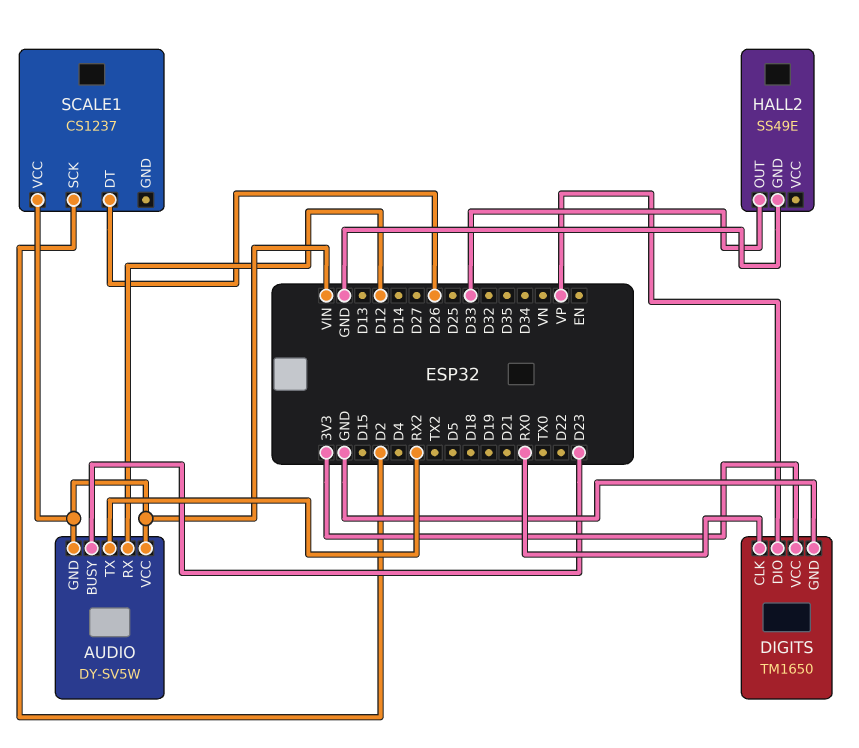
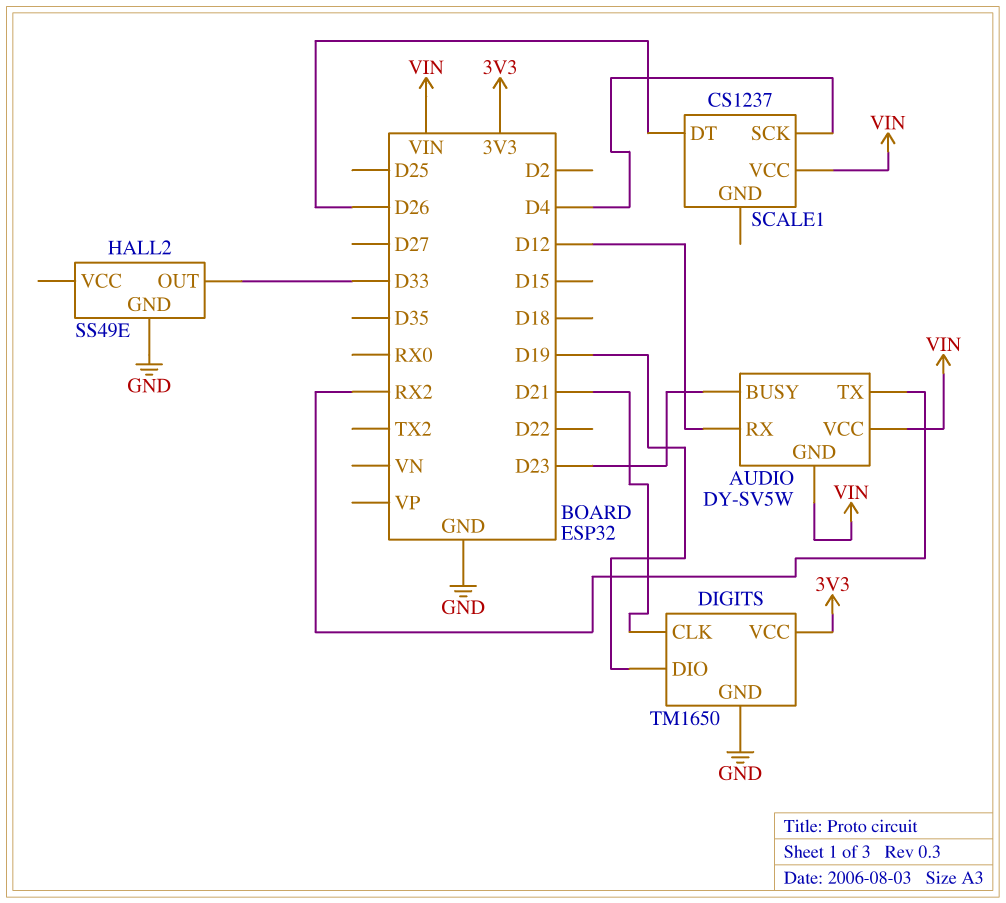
DIGITS pin CLK: RX0 -> D21
DIGITS pin DIO: VP -> D19
SCALE1 pin SCK: D2 -> D4

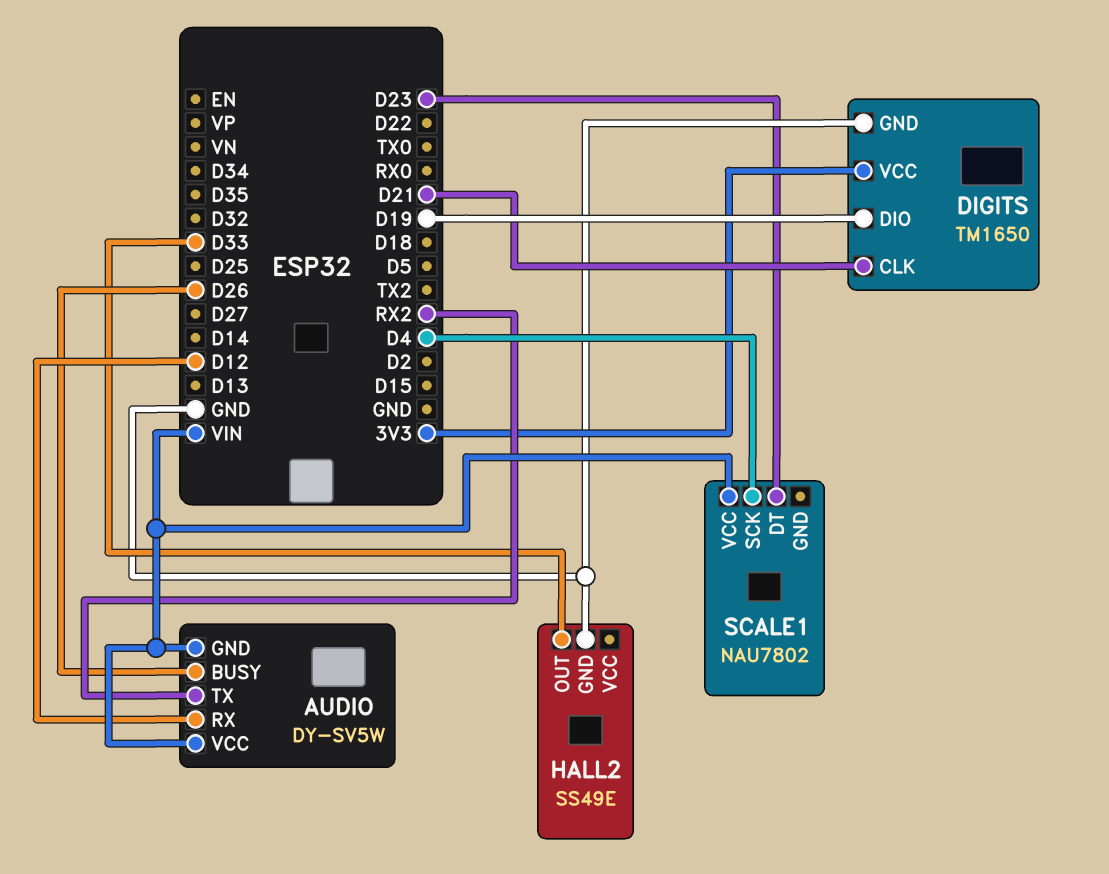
AUDIO pin BUSY: D23 -> D26
SCALE1: CS1237 -> NAU7802
SCALE1 pin DT: D26 -> D23

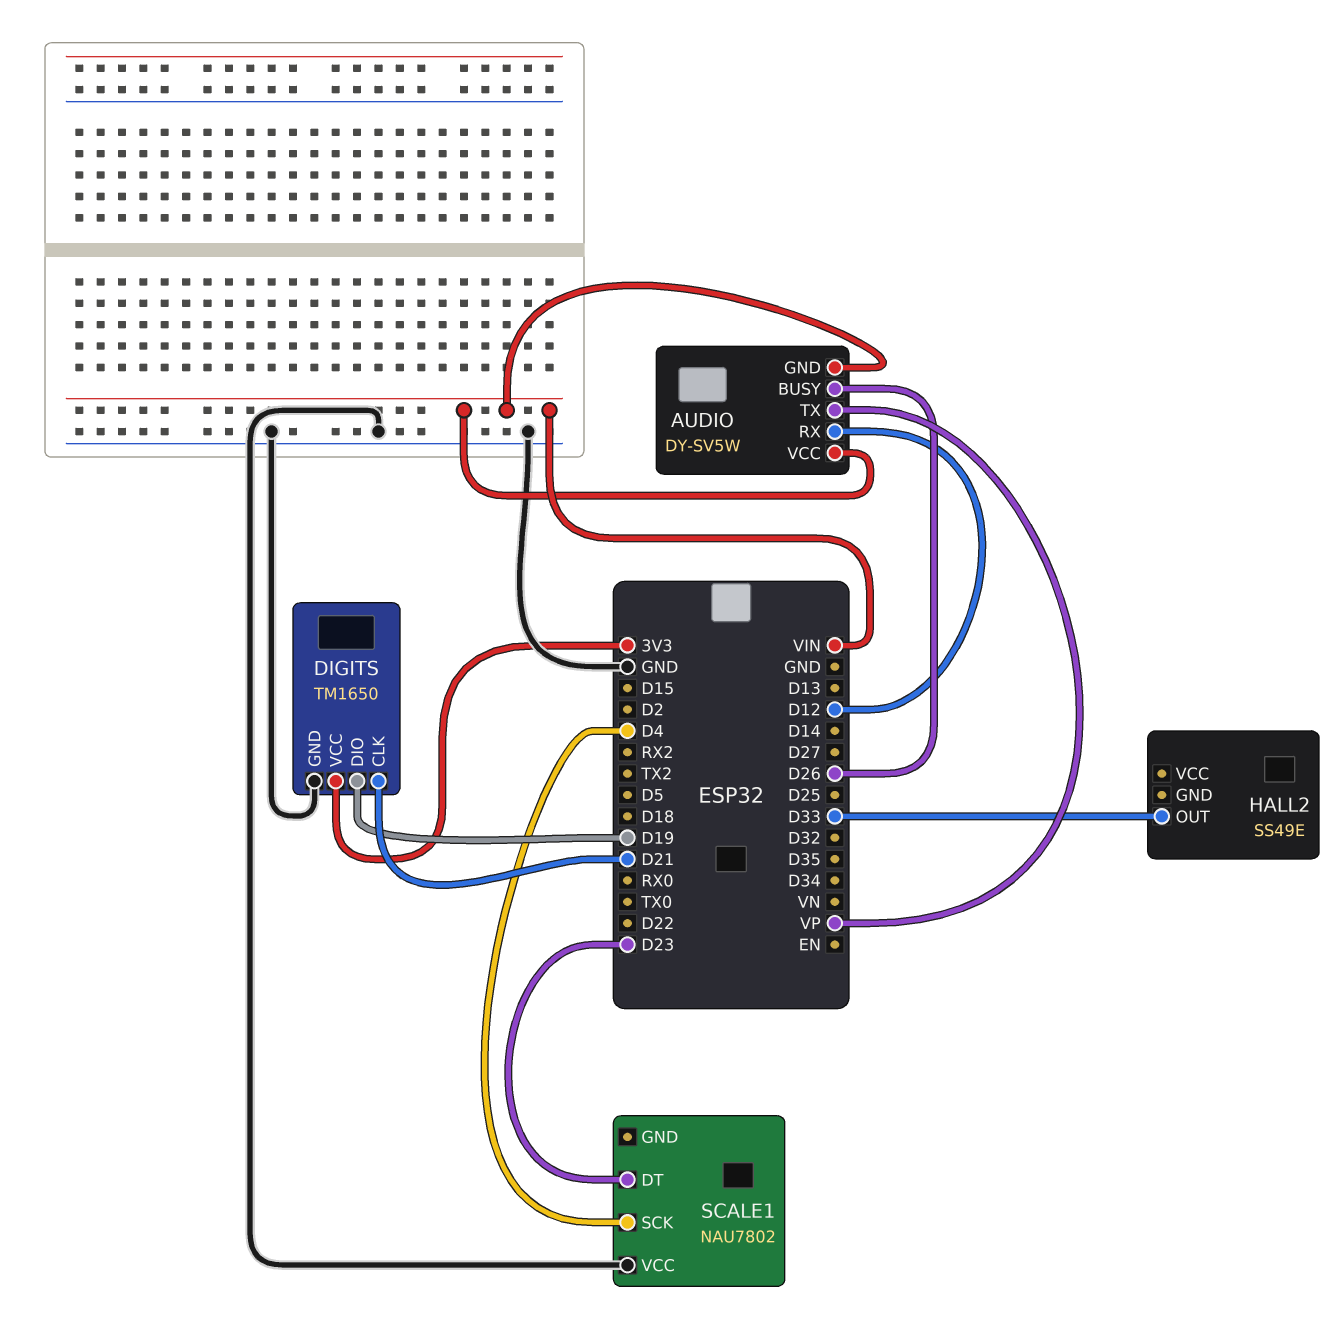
AUDIO pin TX: RX2 -> VP
HALL2 pin GND: GND -> none
SCALE1 pin VCC: VIN -> GND

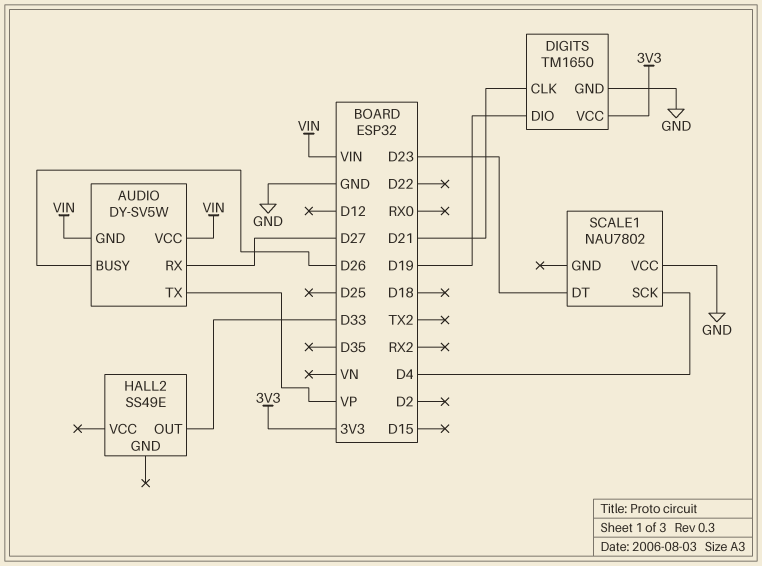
AUDIO pin RX: D12 -> D27

